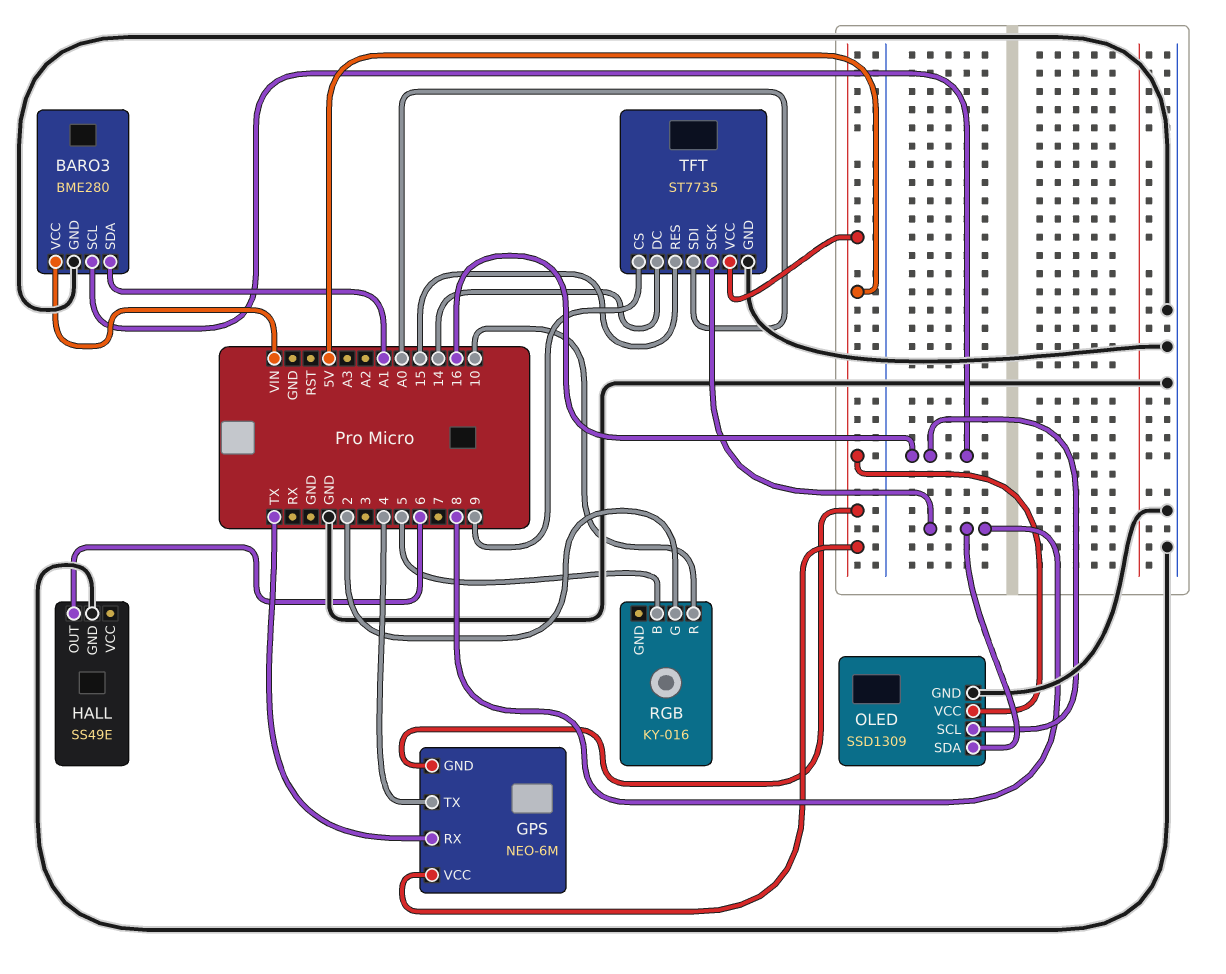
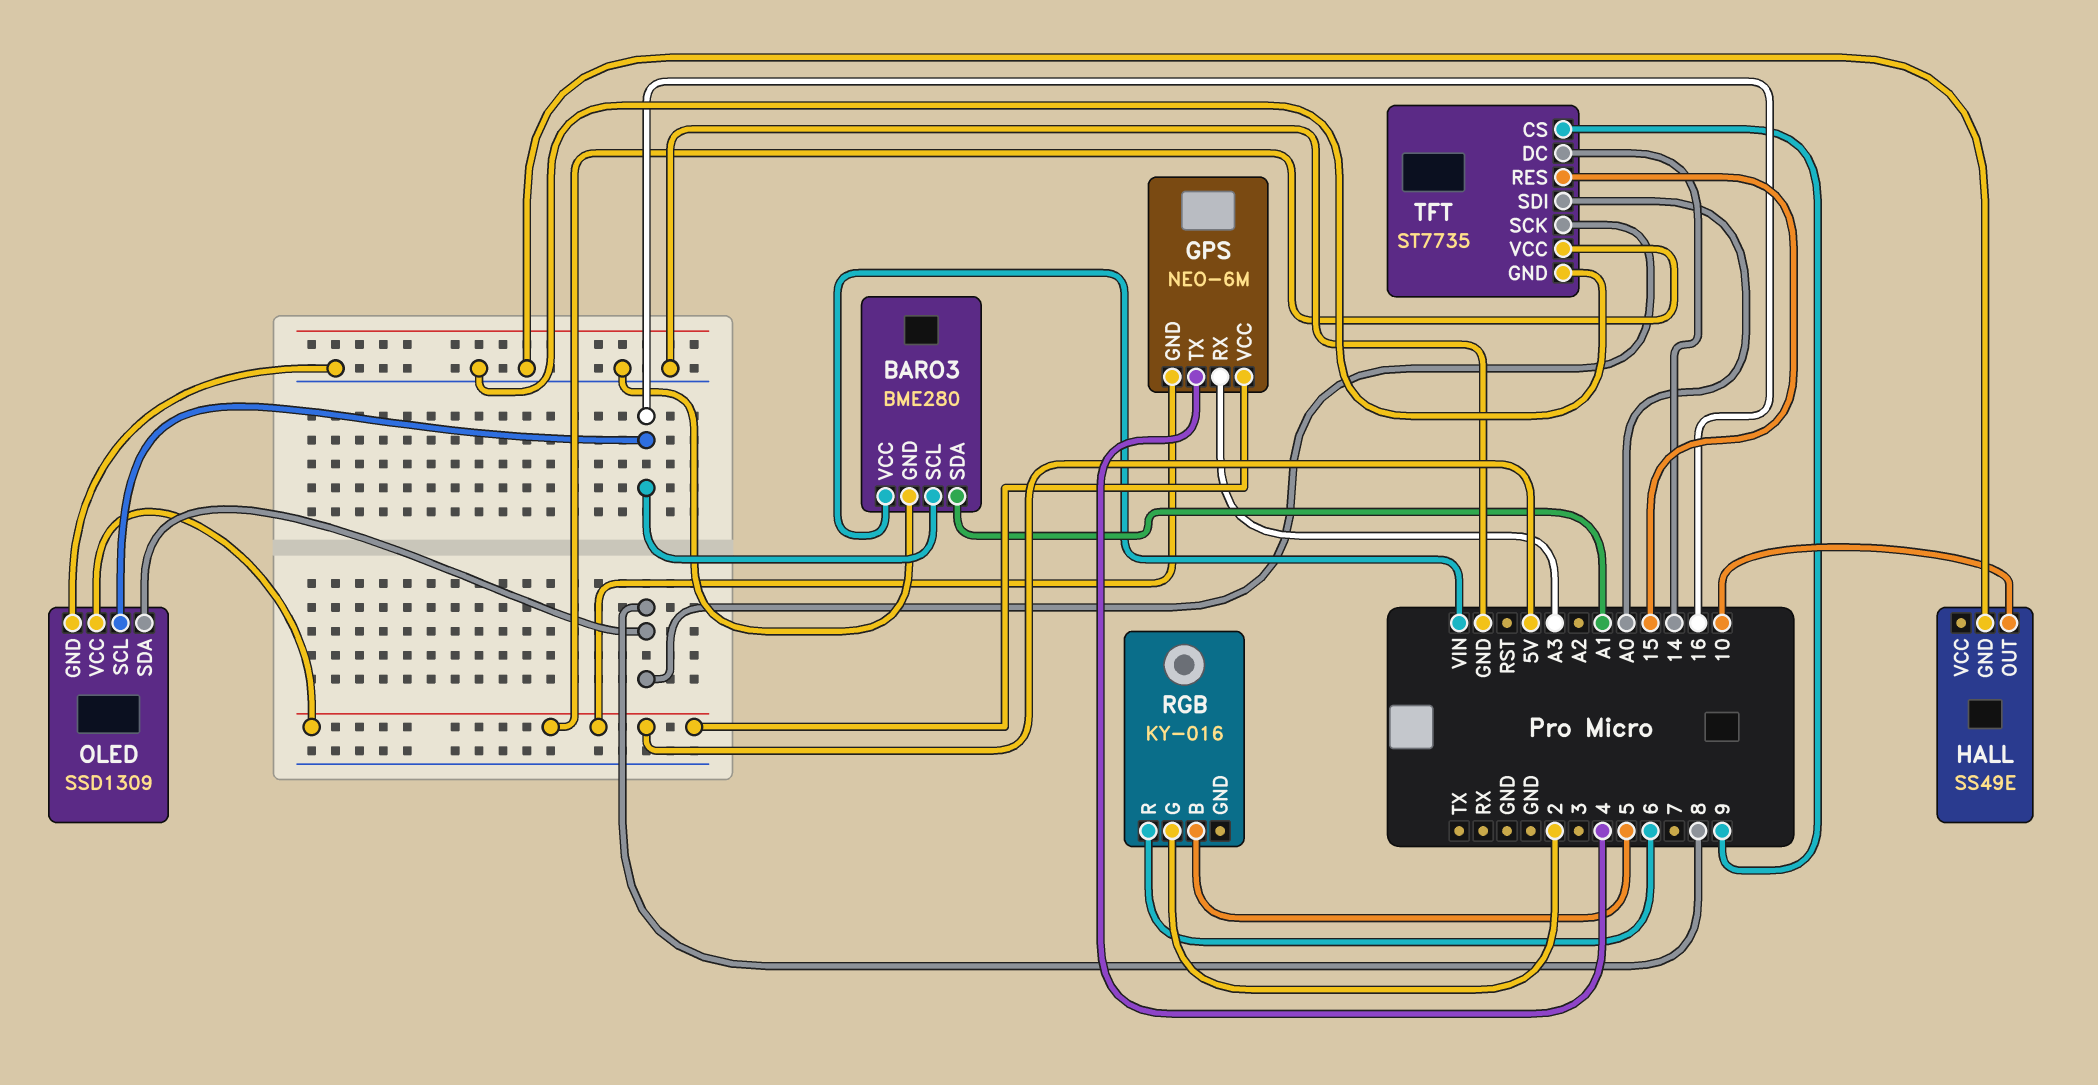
GPS pin RX: TX -> A3
HALL pin OUT: 6 -> 10
RGB pin R: 10 -> 6

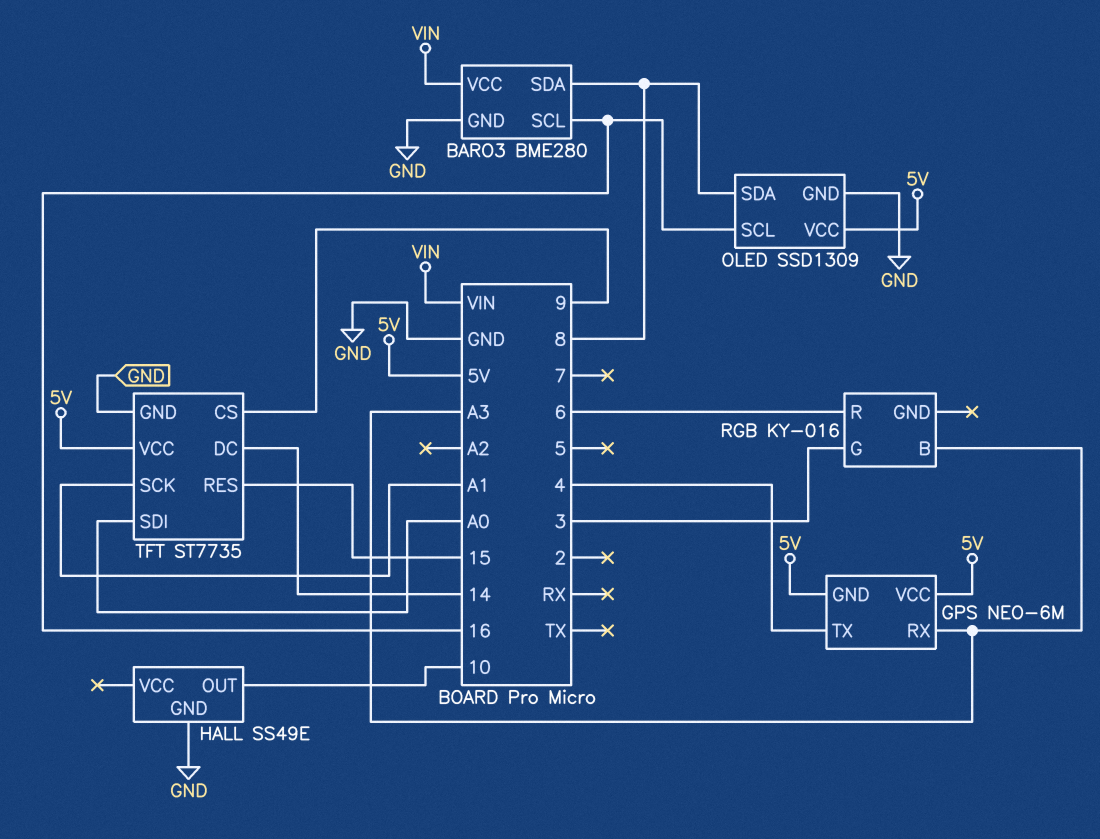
BARO3 pin SDA: A1 -> 8
RGB pin B: 5 -> A3
RGB pin G: 2 -> 3
TFT pin SCK: 8 -> A1

